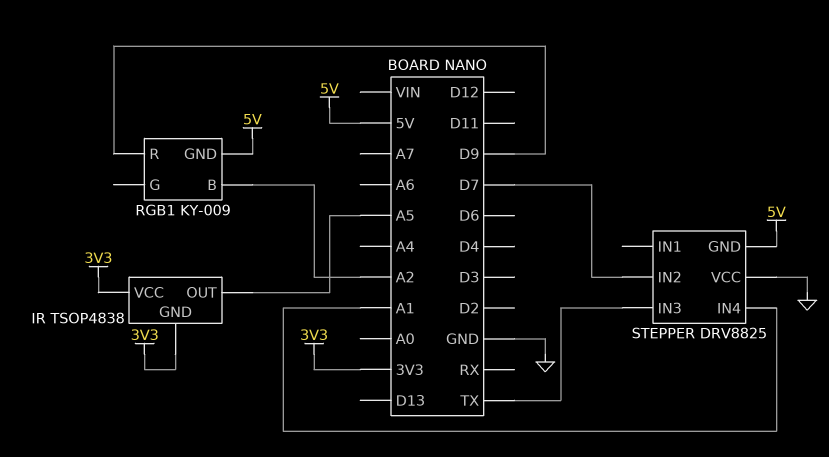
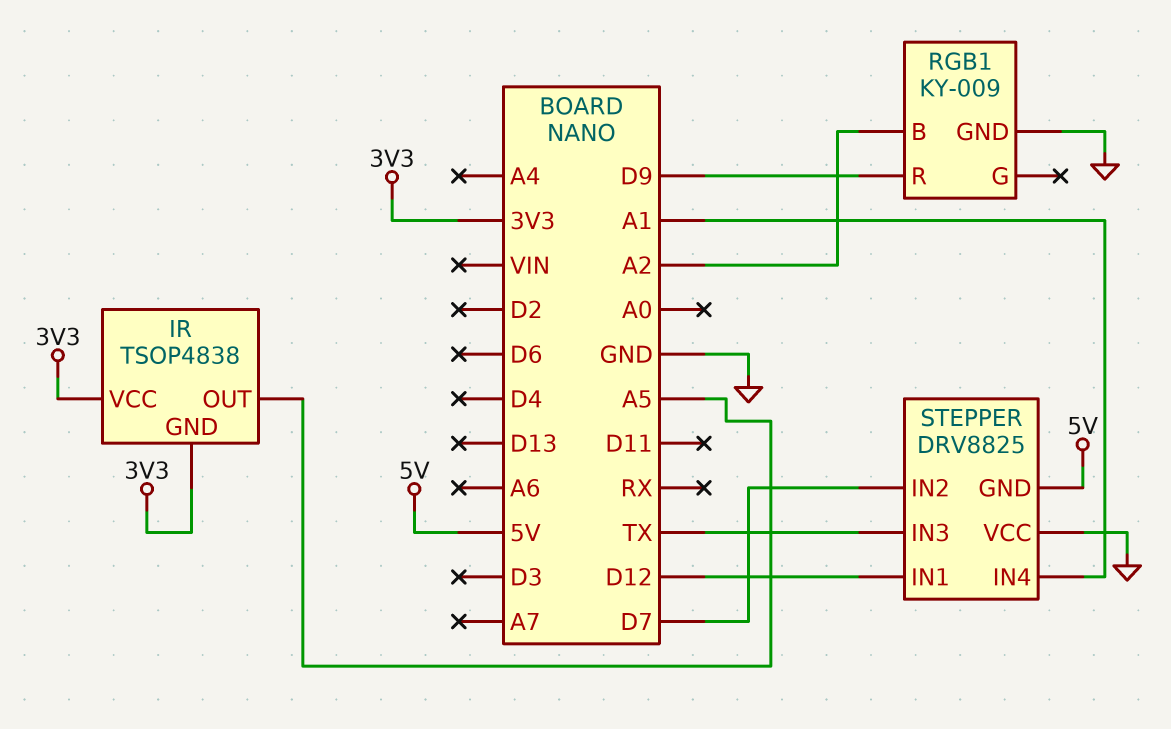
RGB1 pin GND: 5V -> GND
STEPPER pin IN1: none -> D12

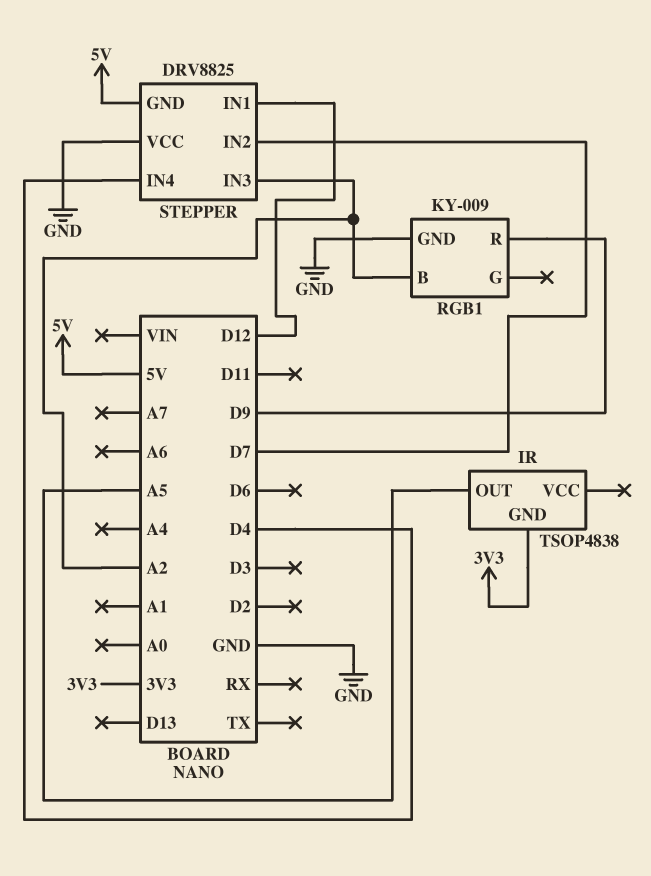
IR pin VCC: 3V3 -> none
STEPPER pin IN3: TX -> A2
STEPPER pin IN4: A1 -> D4

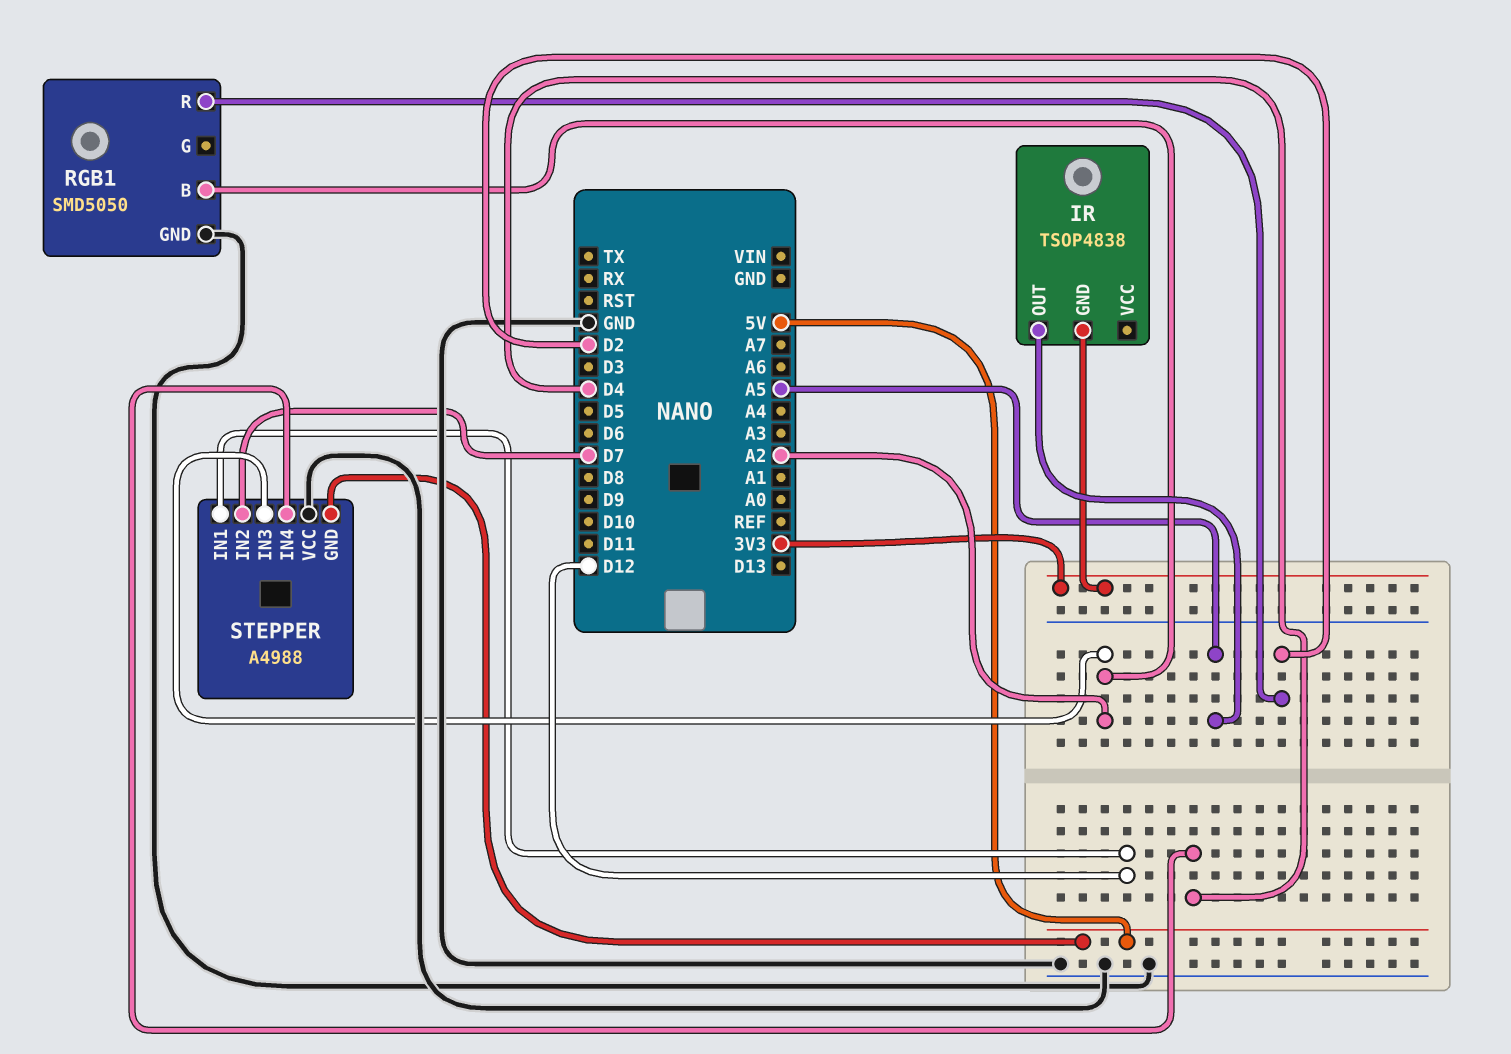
RGB1: KY-009 -> SMD5050
RGB1 pin R: D9 -> D2
STEPPER: DRV8825 -> A4988

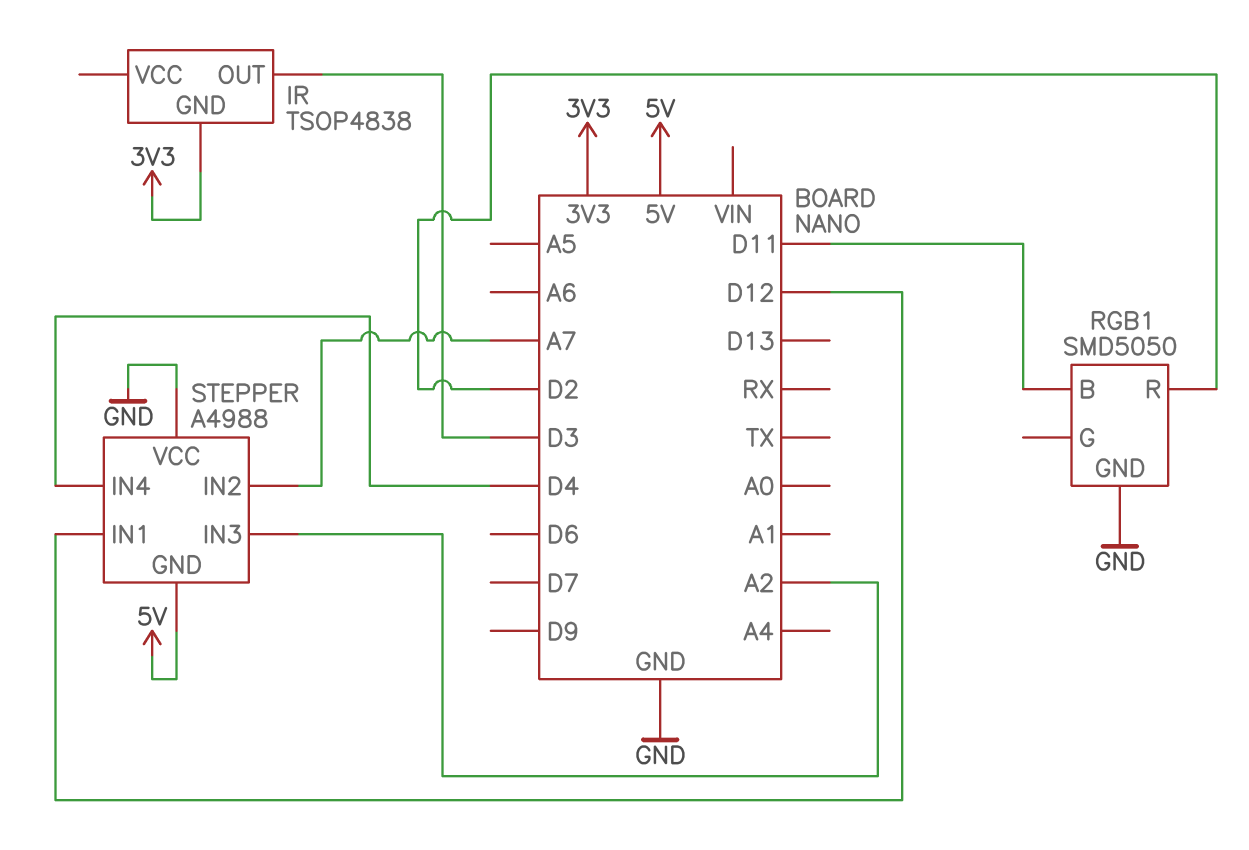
IR pin OUT: A5 -> D3
RGB1 pin B: A2 -> D11
STEPPER pin IN2: D7 -> A7

